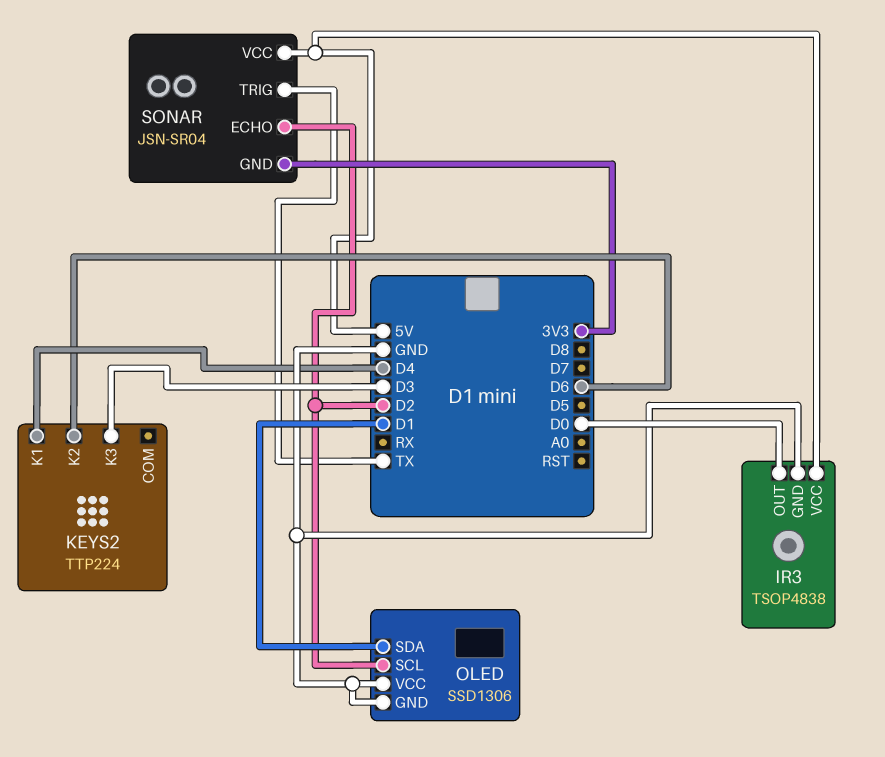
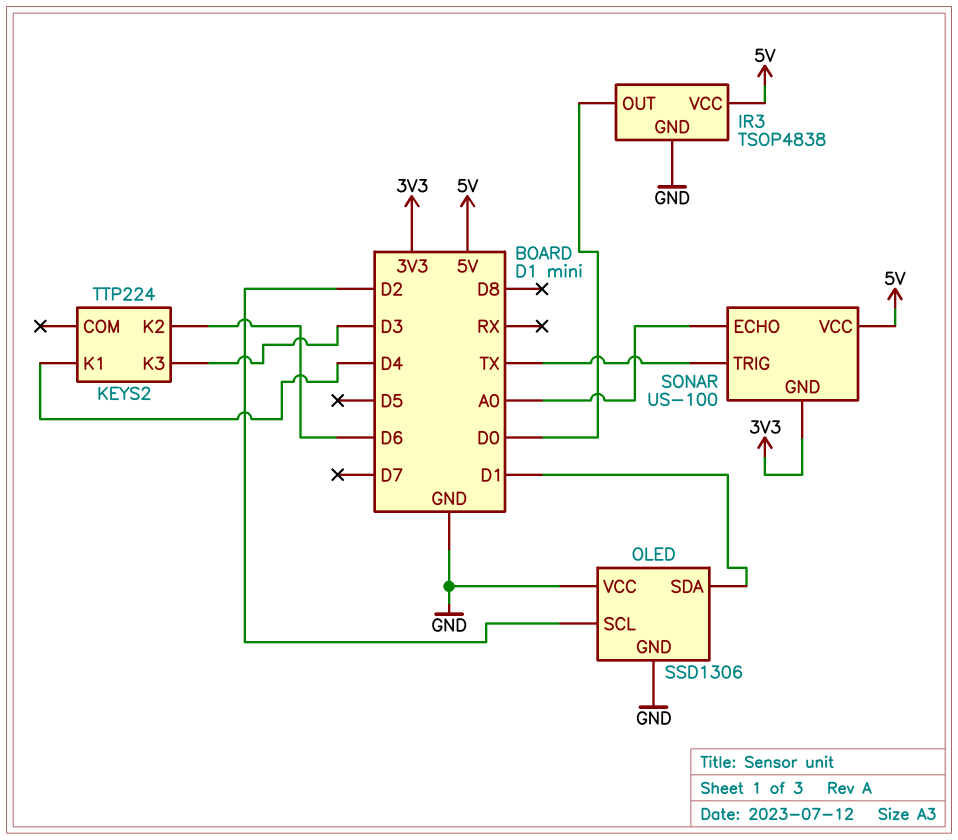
SONAR: JSN-SR04 -> US-100
SONAR pin ECHO: D2 -> A0

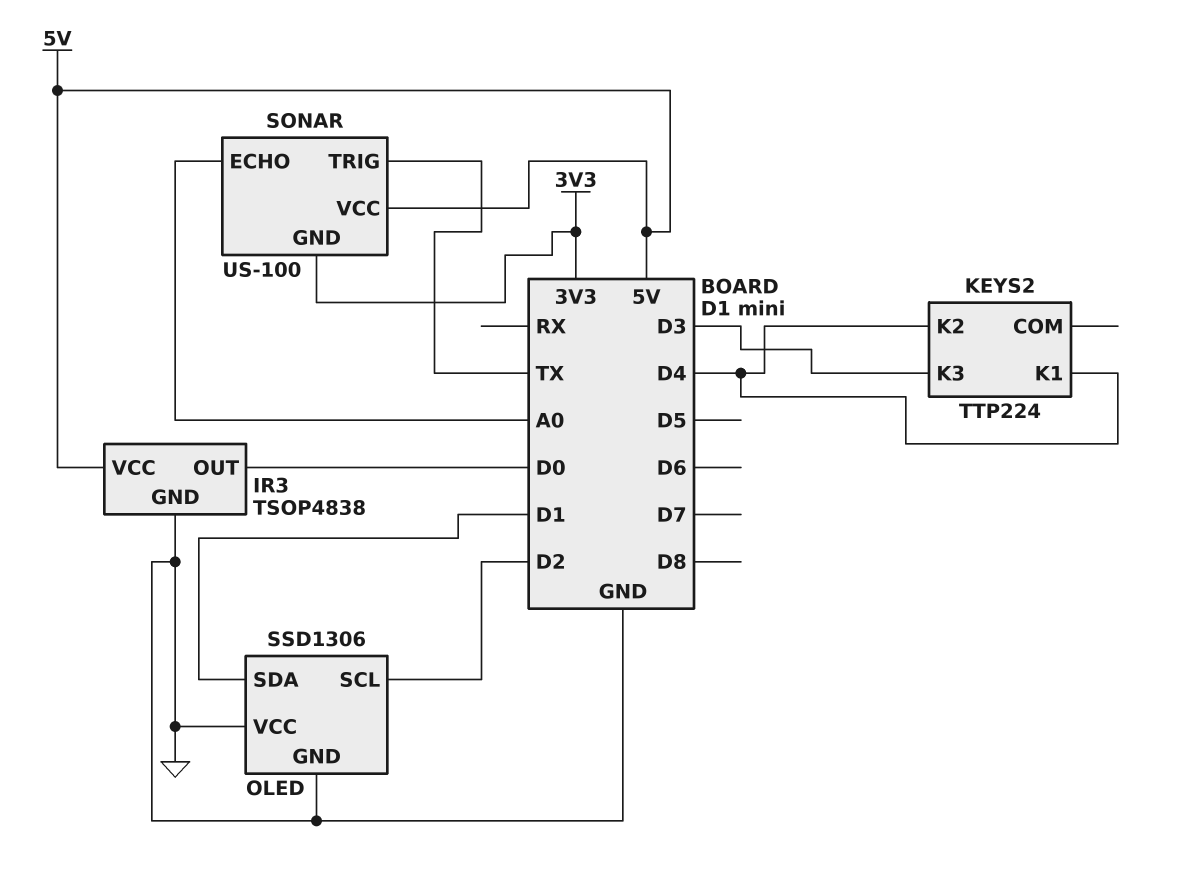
KEYS2 pin K2: D6 -> D4

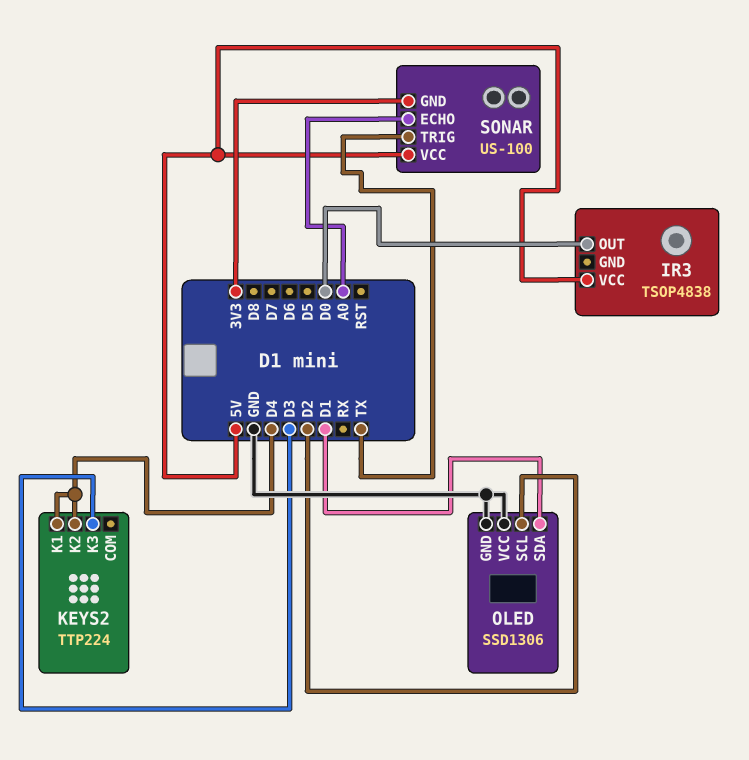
IR3 pin GND: GND -> none

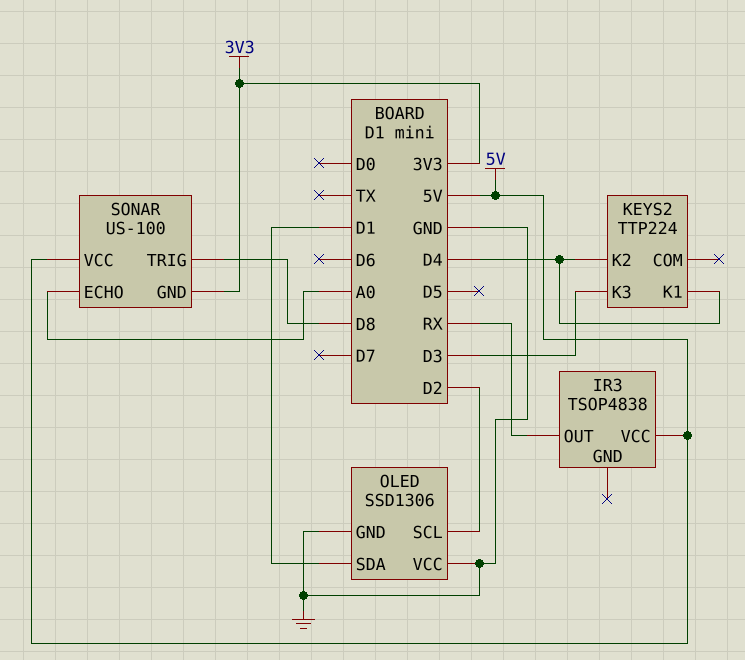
IR3 pin OUT: D0 -> RX
SONAR pin TRIG: TX -> D8

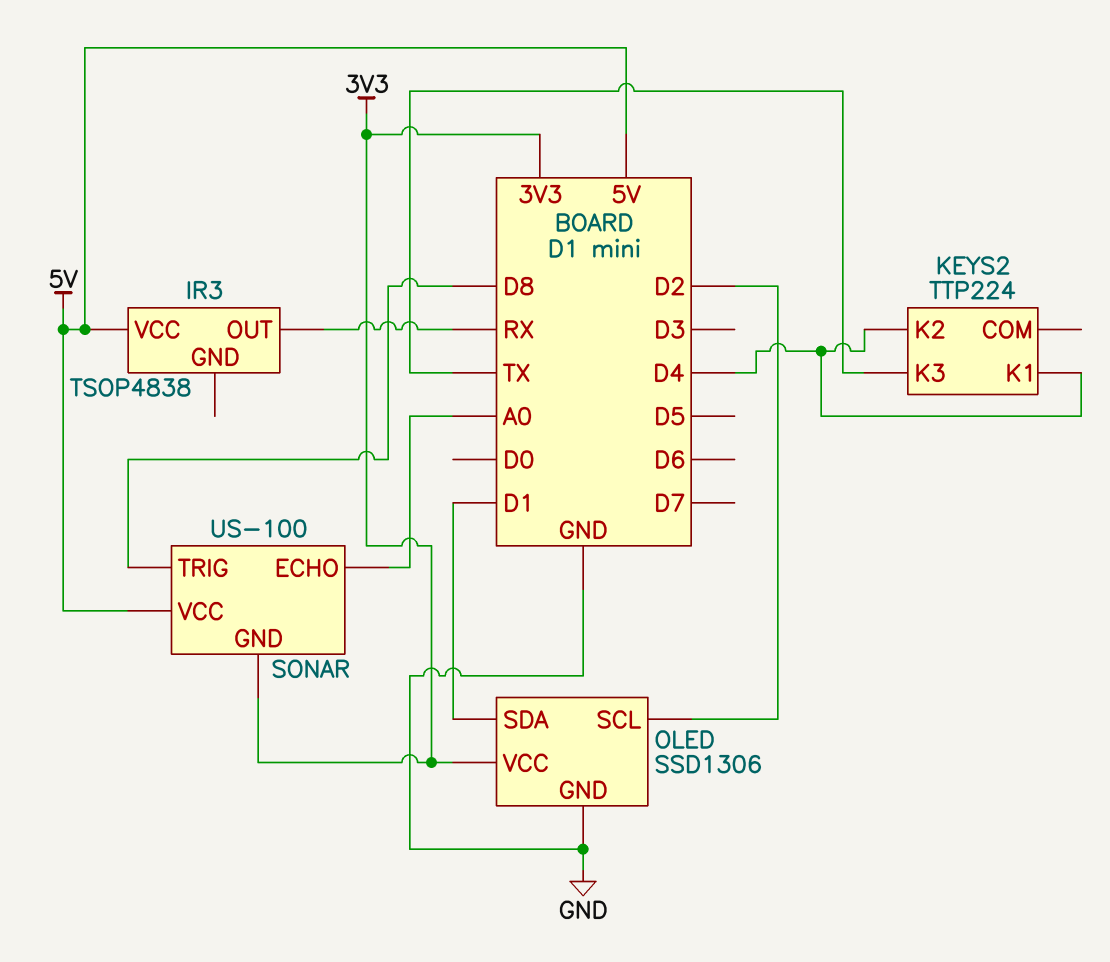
KEYS2 pin K3: D3 -> TX
OLED pin VCC: GND -> 3V3

